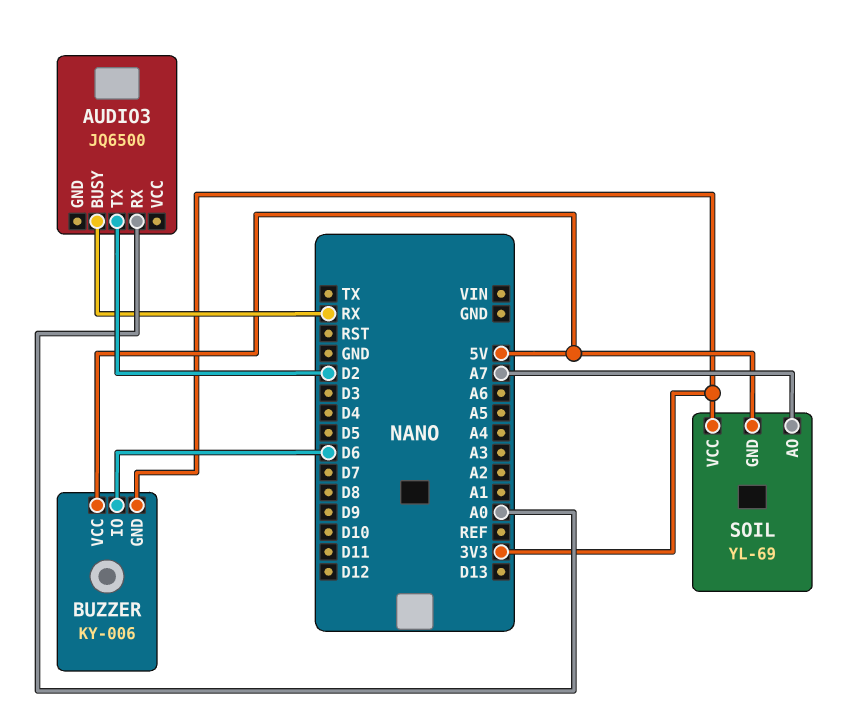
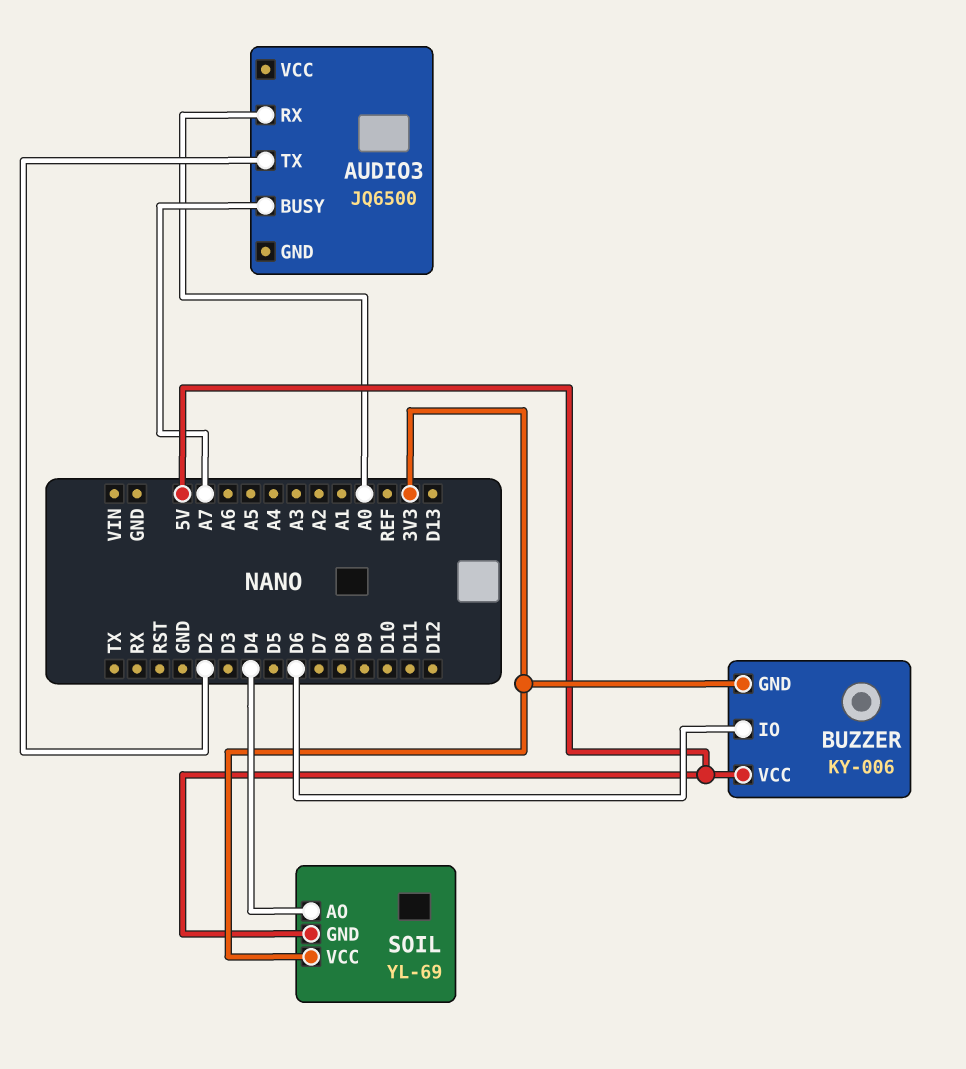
AUDIO3 pin BUSY: RX -> A7
SOIL pin AO: A7 -> D4

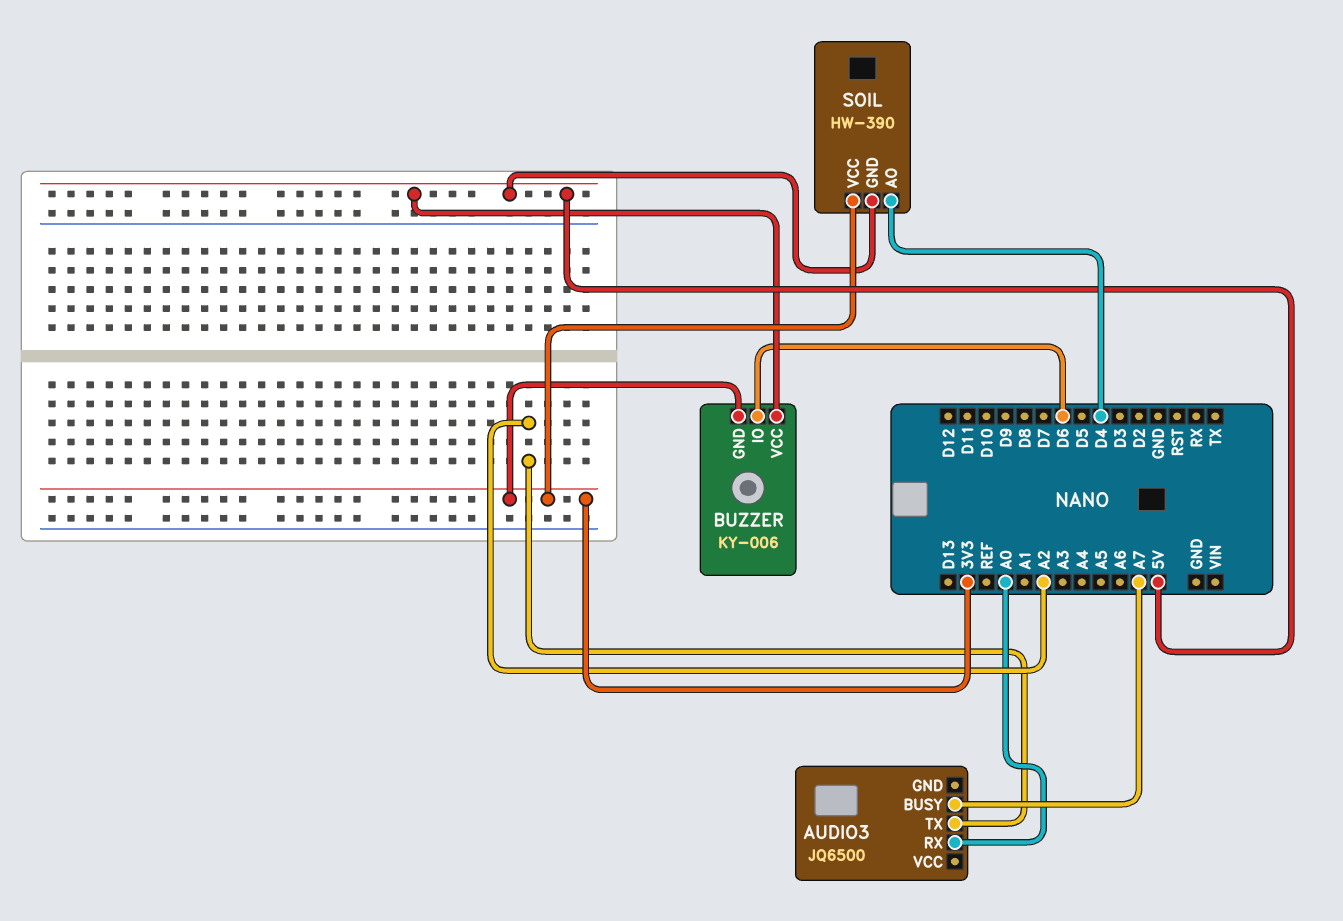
AUDIO3 pin TX: D2 -> A2
SOIL: YL-69 -> HW-390

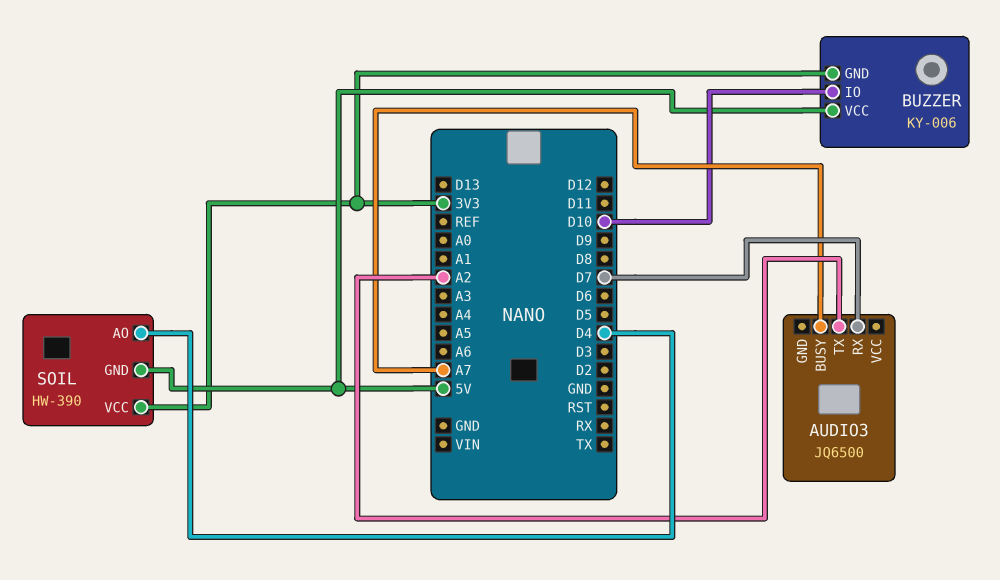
AUDIO3 pin RX: A0 -> D7
BUZZER pin IO: D6 -> D10

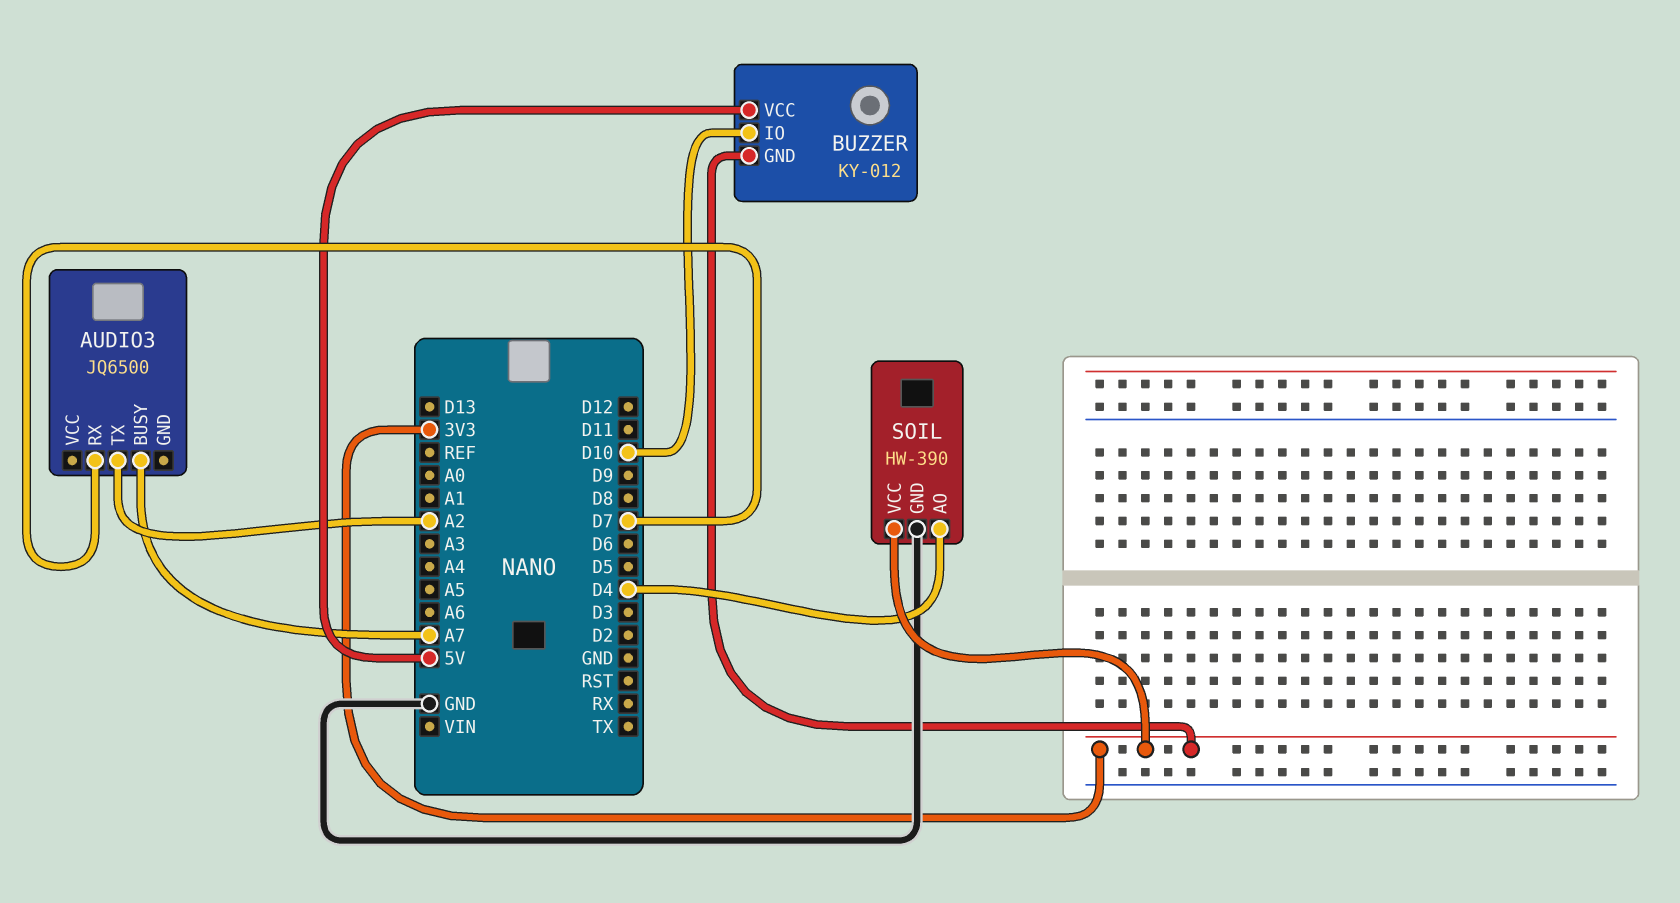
BUZZER: KY-006 -> KY-012
SOIL pin GND: 5V -> GND

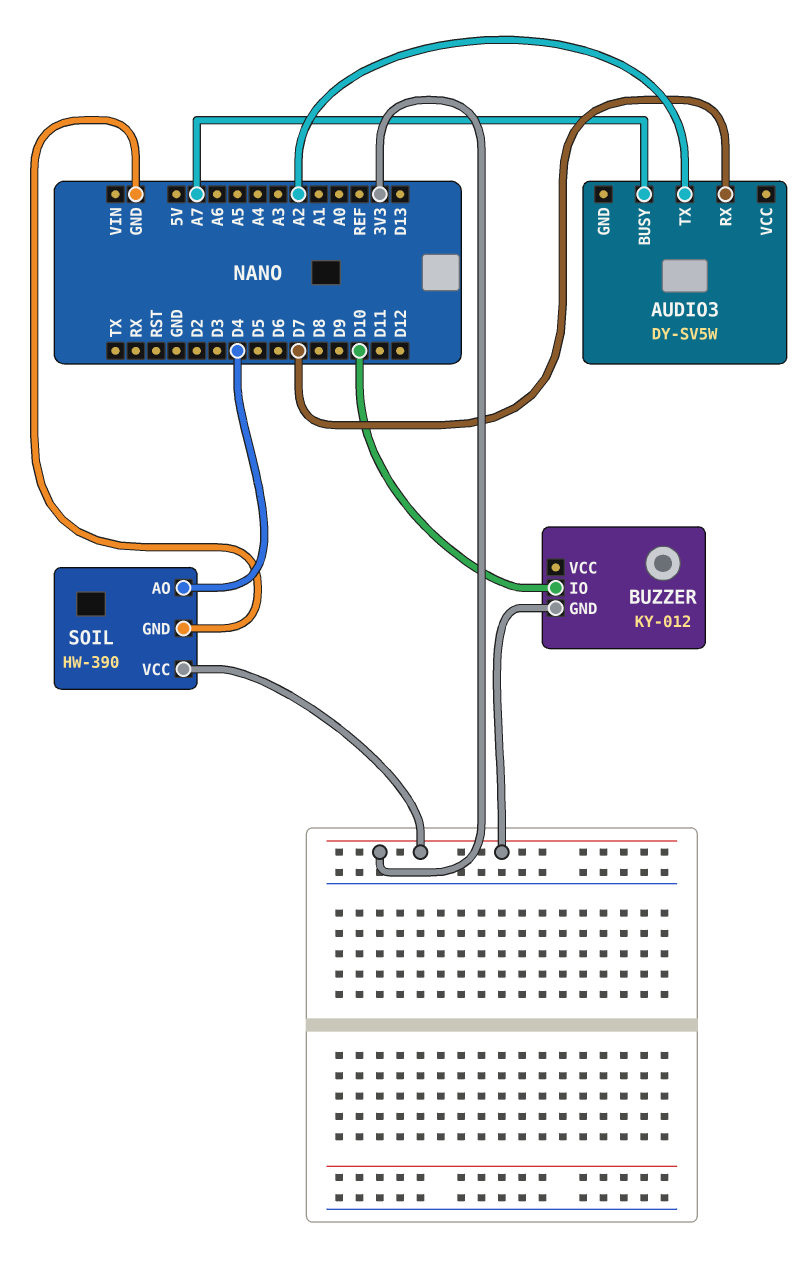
AUDIO3: JQ6500 -> DY-SV5W
BUZZER pin VCC: 5V -> none

